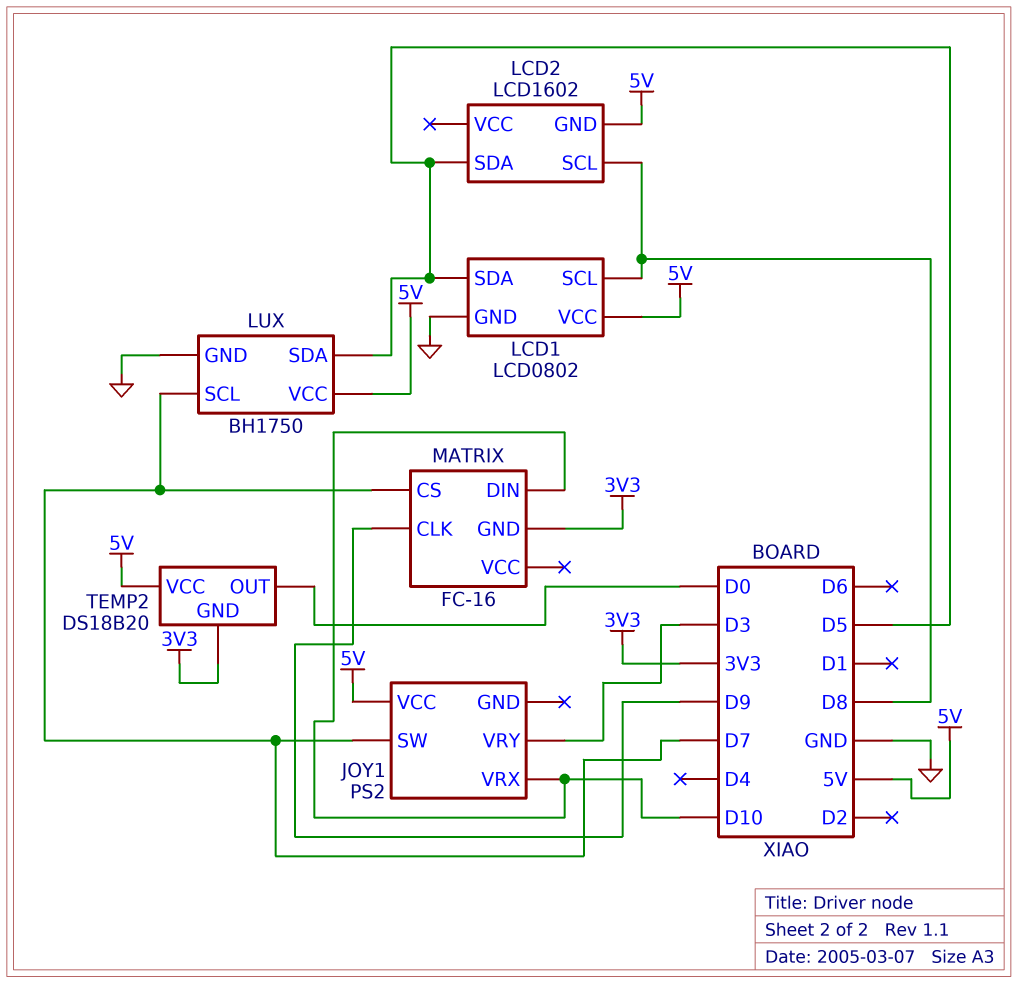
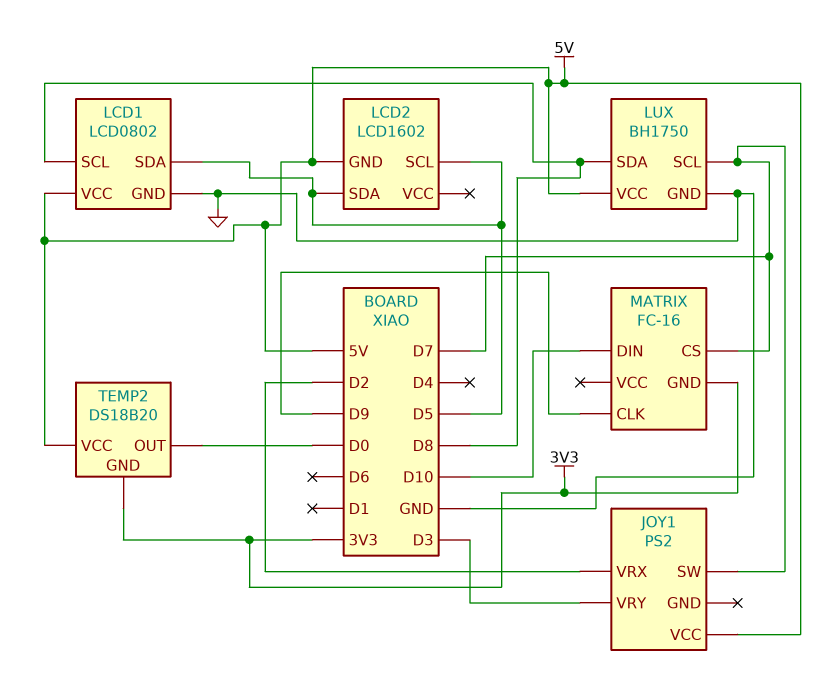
JOY1 pin VRX: D10 -> D2
LCD2 pin SCL: D8 -> D5
LUX pin SDA: D5 -> D8

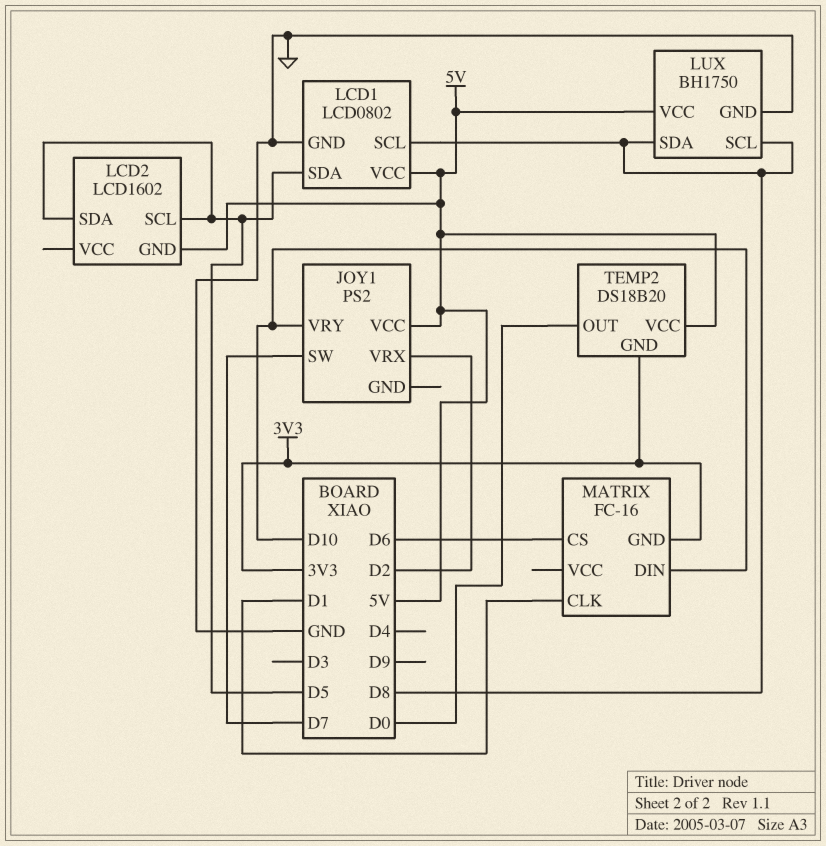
JOY1 pin VRY: D3 -> D10
LUX pin SCL: D7 -> D8
MATRIX pin CLK: D9 -> D1
MATRIX pin CS: D7 -> D6

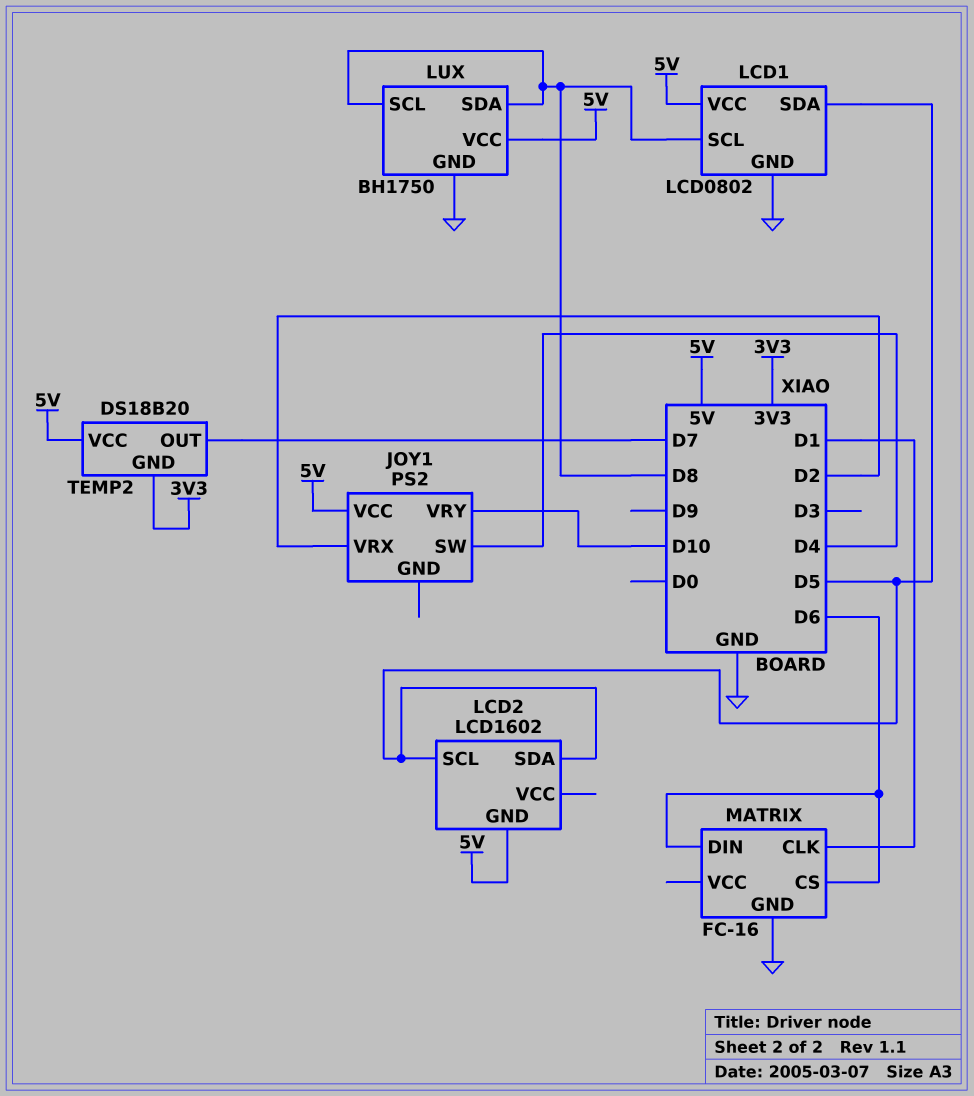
JOY1 pin SW: D7 -> D4
MATRIX pin DIN: D10 -> D6
MATRIX pin GND: 3V3 -> GND
TEMP2 pin OUT: D0 -> D7

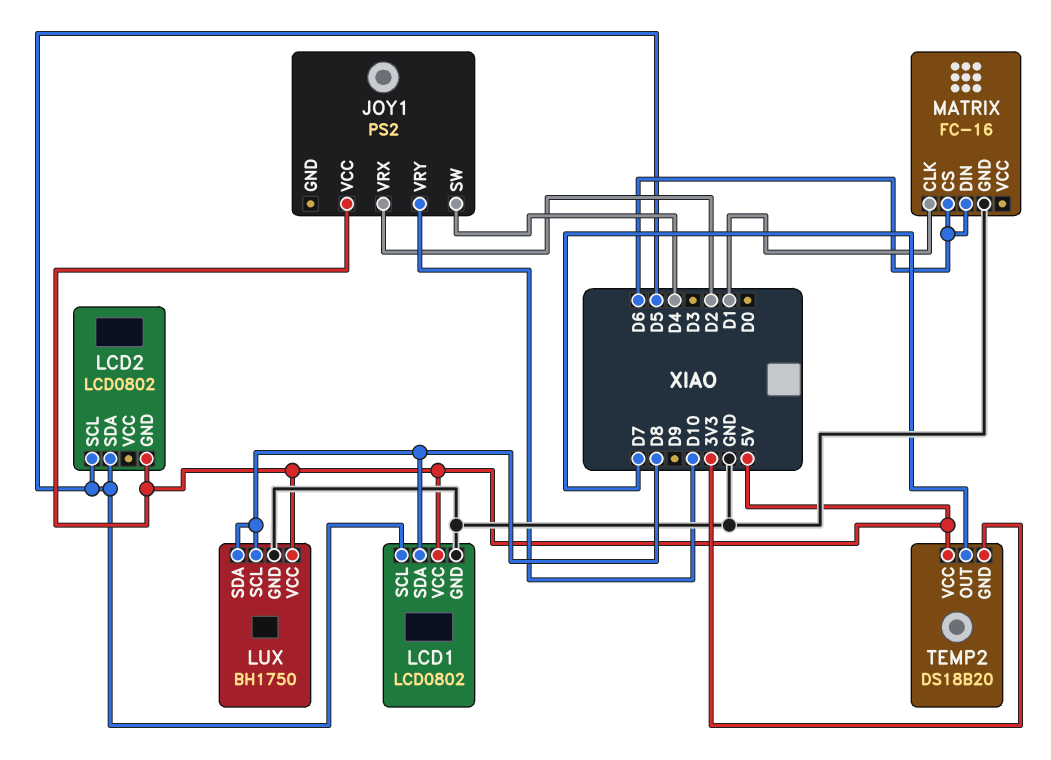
LCD1 pin SCL: D8 -> D5
LCD1 pin SDA: D5 -> D8
LCD2: LCD1602 -> LCD0802

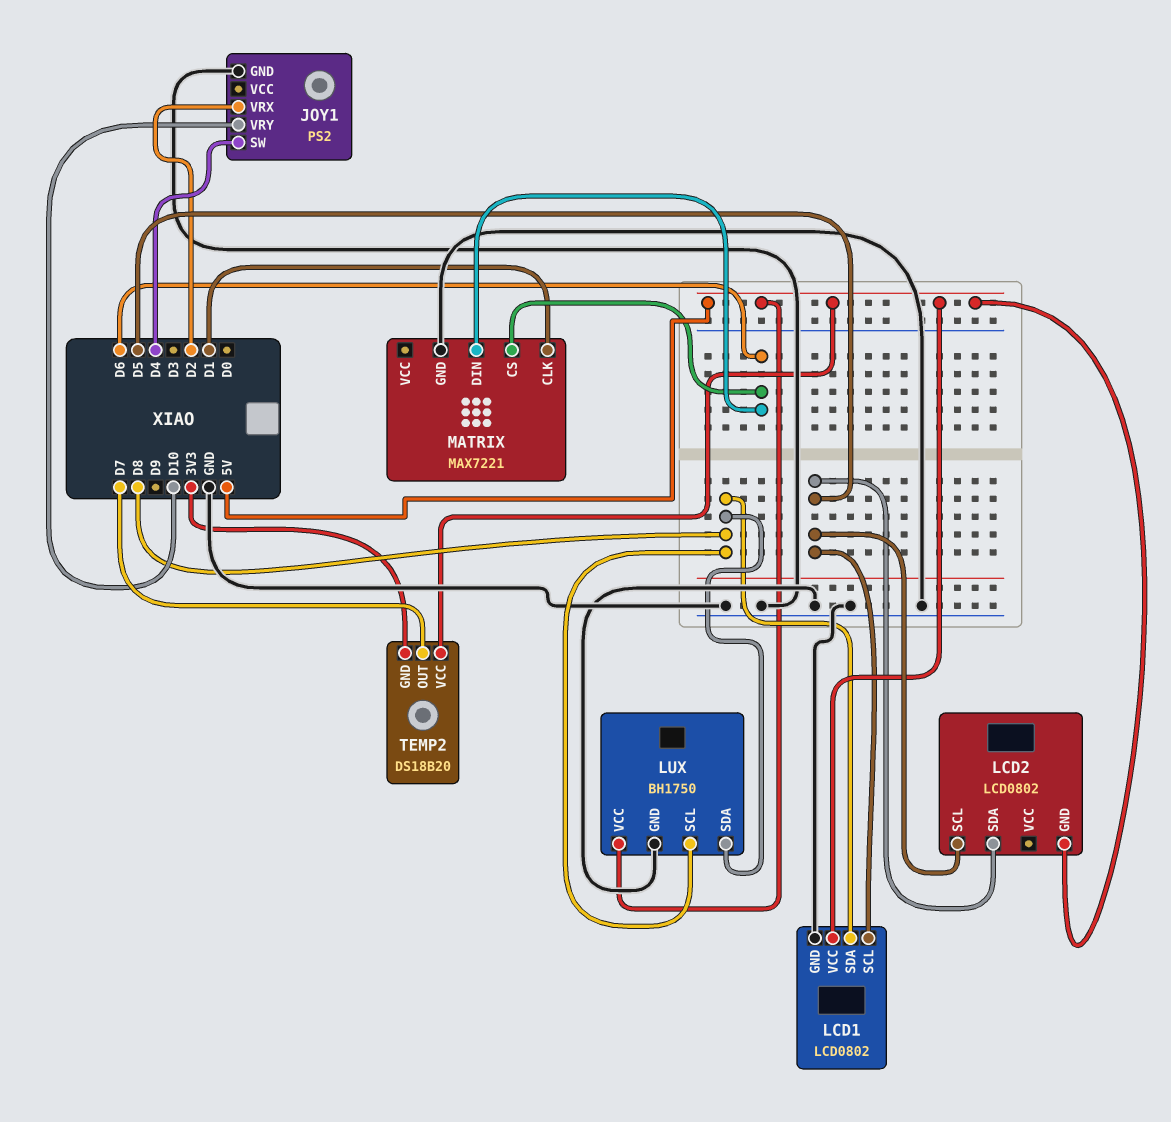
JOY1 pin GND: none -> GND
JOY1 pin VCC: 5V -> none
MATRIX: FC-16 -> MAX7221

